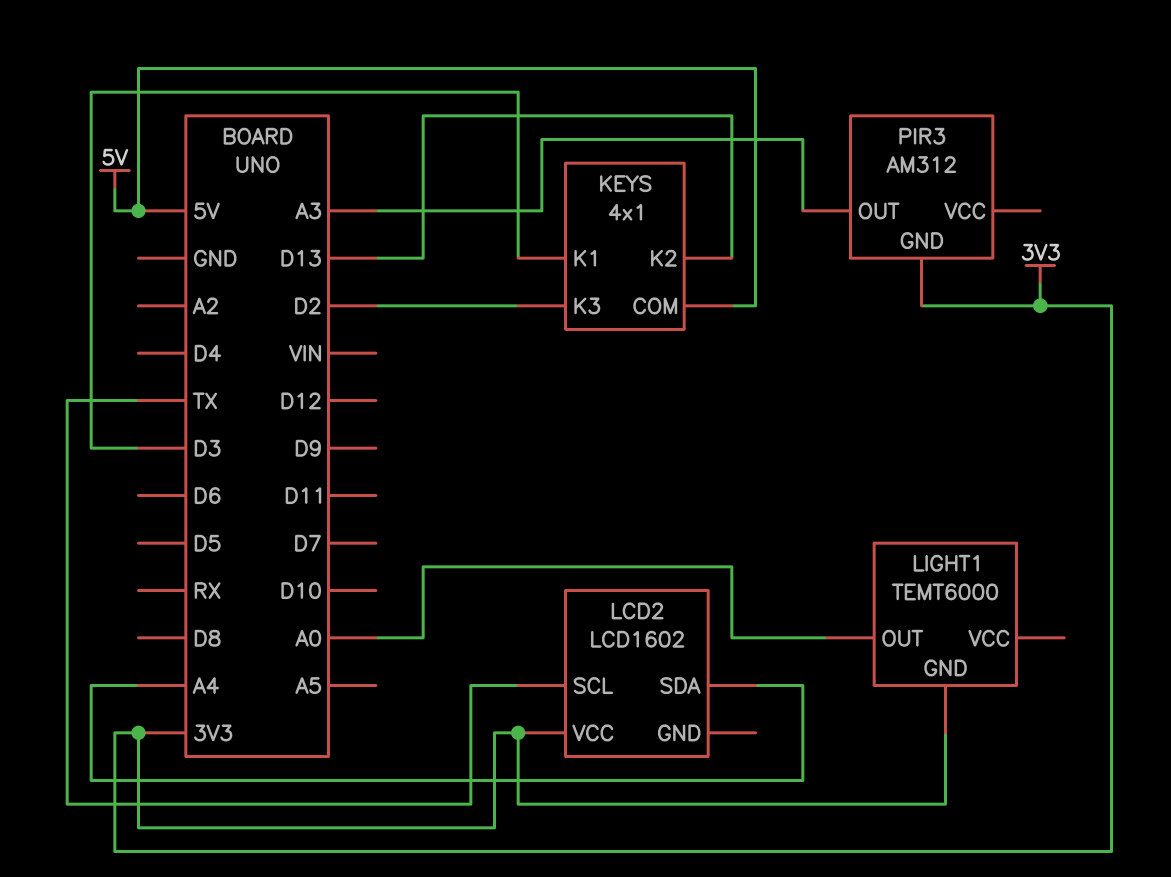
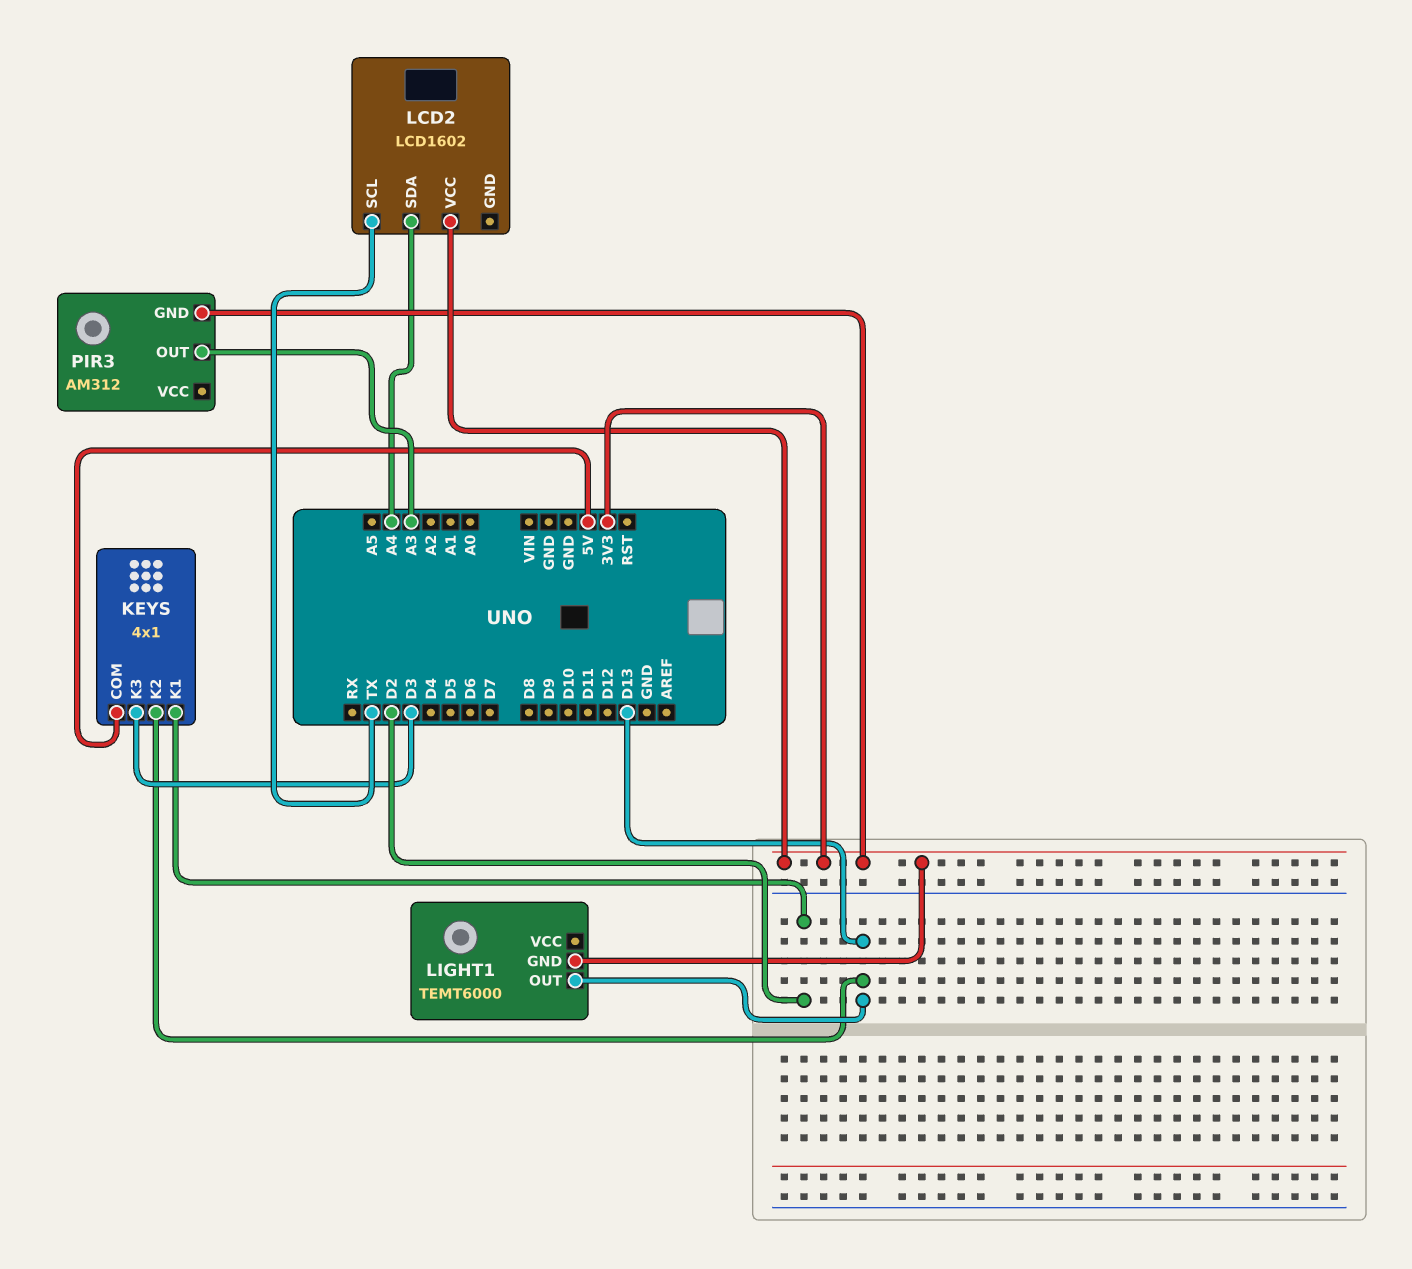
KEYS pin K1: D3 -> D2
KEYS pin K3: D2 -> D3
LIGHT1 pin OUT: A0 -> D13

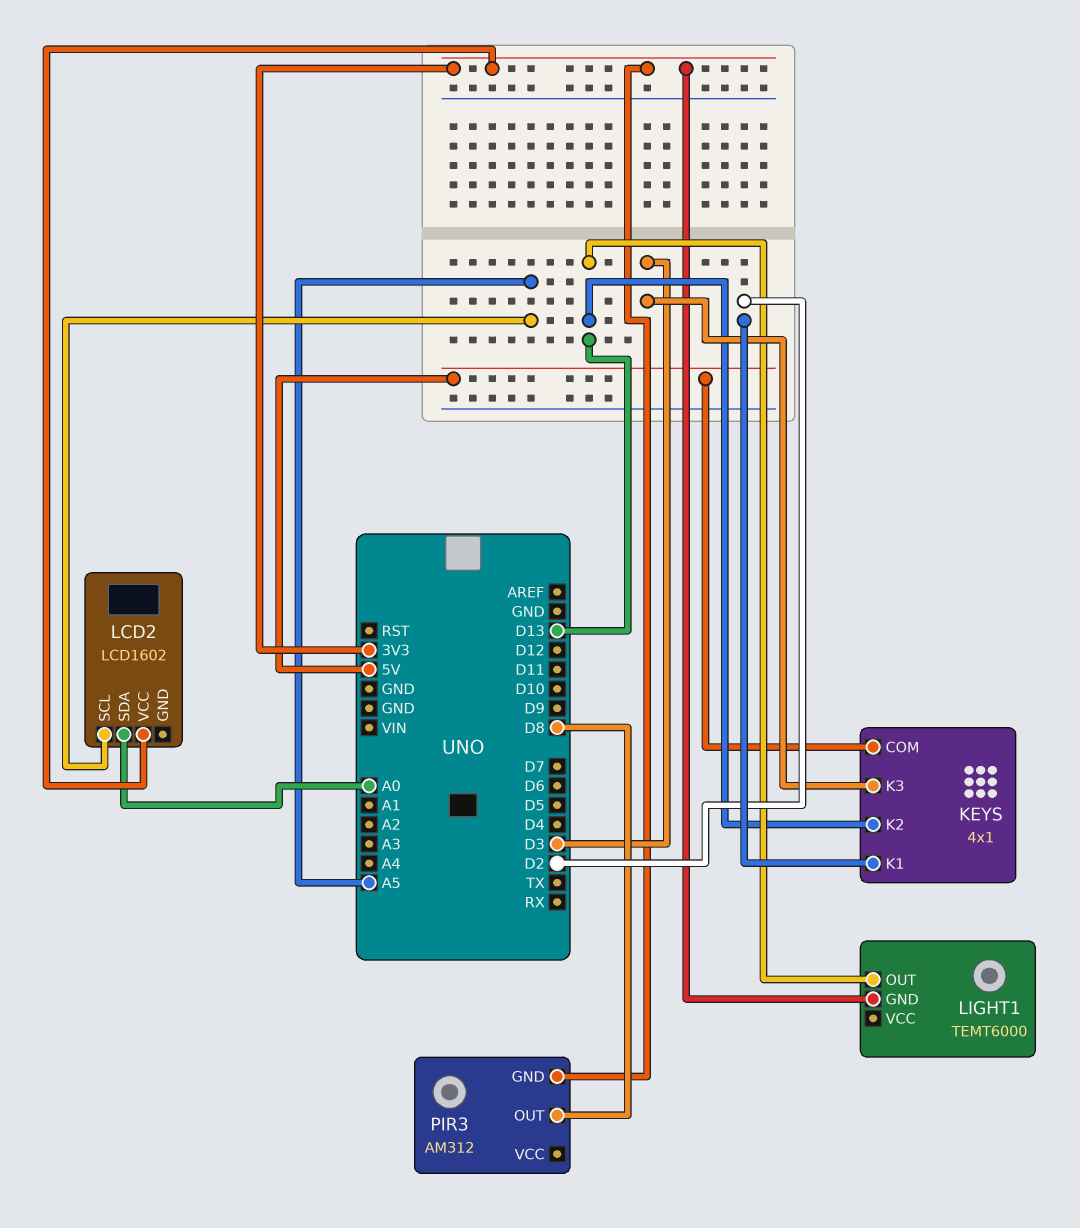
LCD2 pin SCL: TX -> A5
LCD2 pin SDA: A4 -> A0
PIR3 pin OUT: A3 -> D8

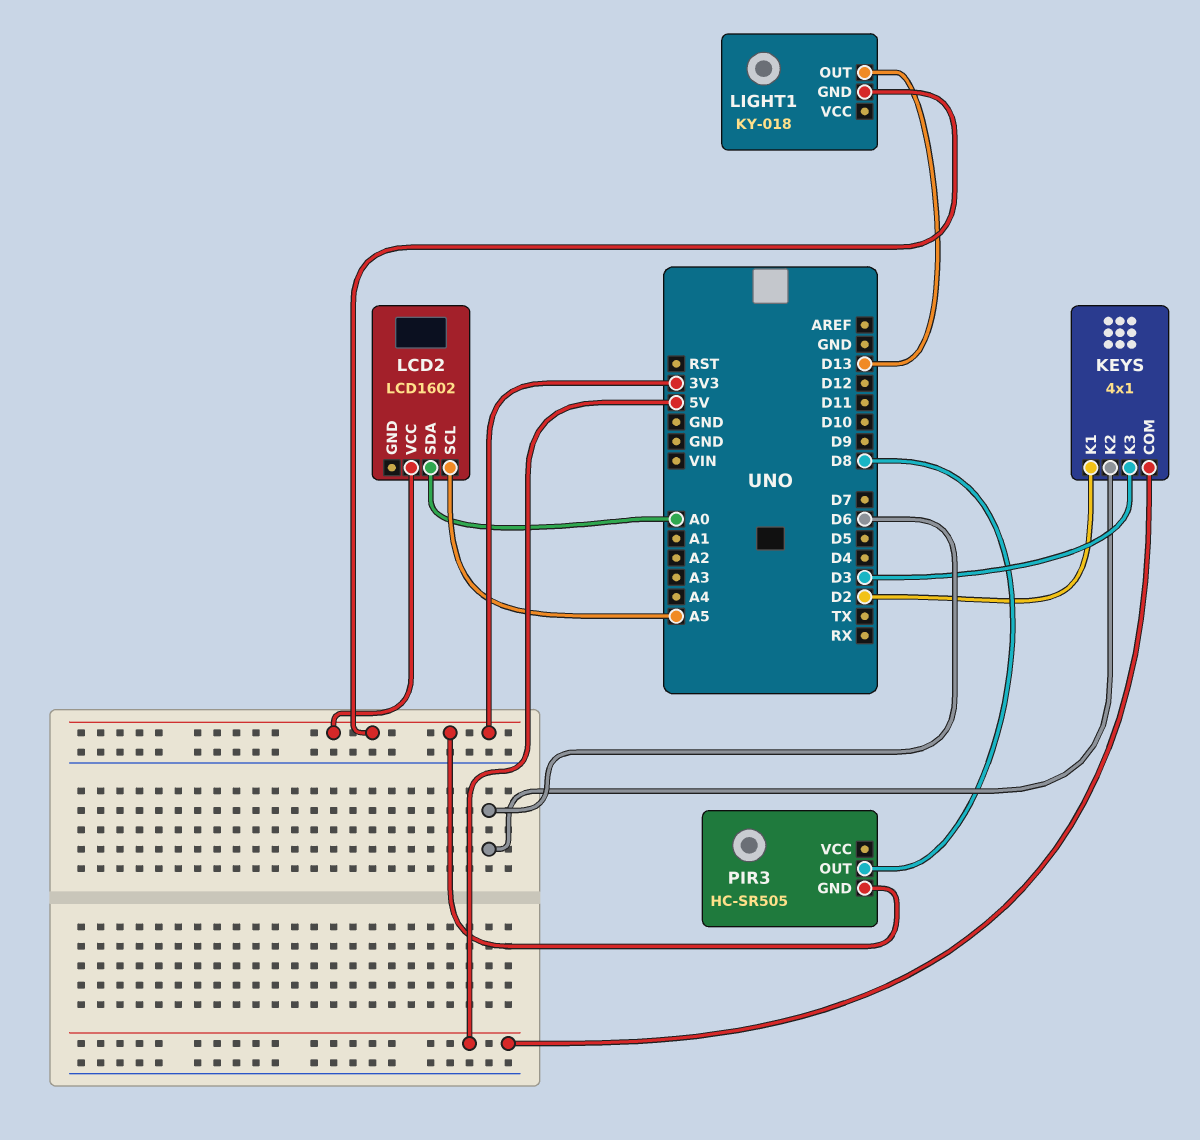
KEYS pin K2: D13 -> D6
LIGHT1: TEMT6000 -> KY-018
PIR3: AM312 -> HC-SR505

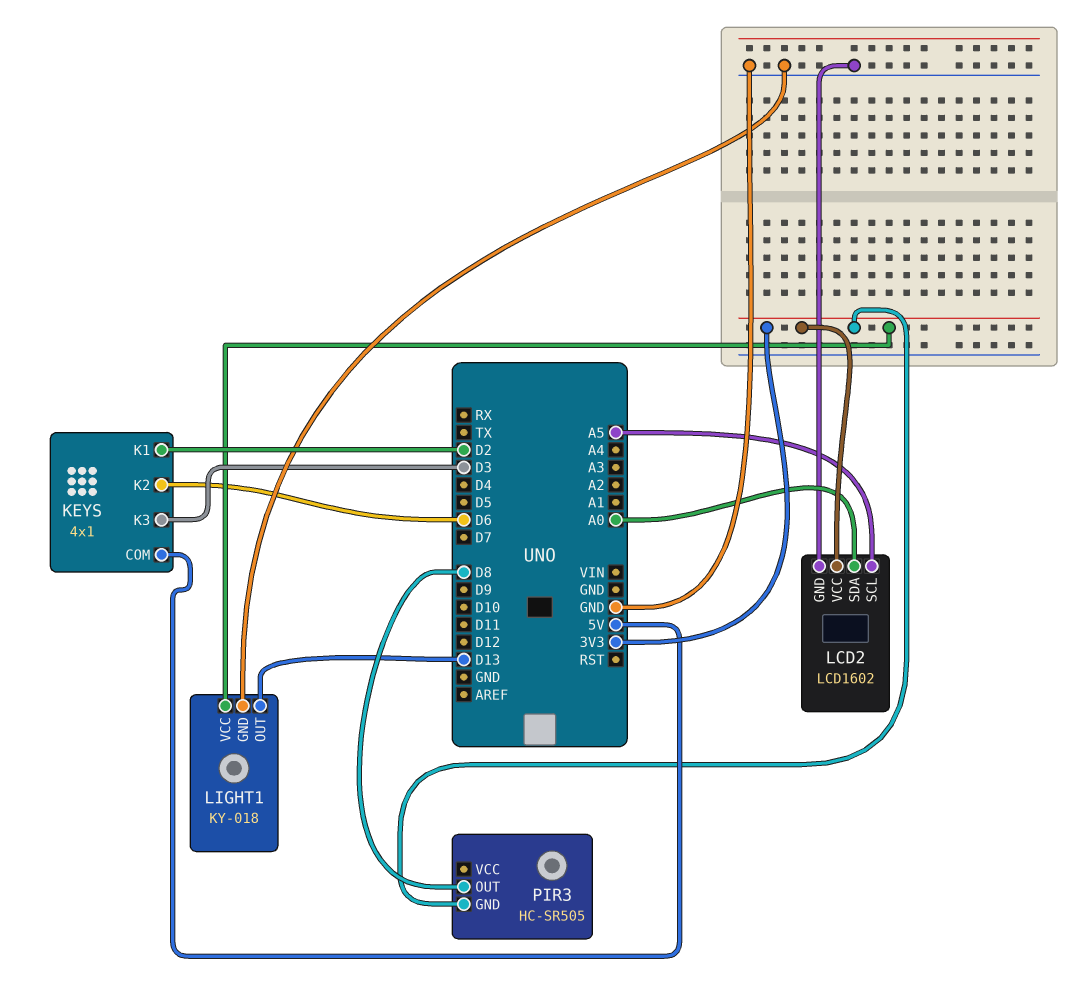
LCD2 pin GND: none -> GND
LIGHT1 pin GND: 3V3 -> GND
LIGHT1 pin VCC: none -> 3V3

